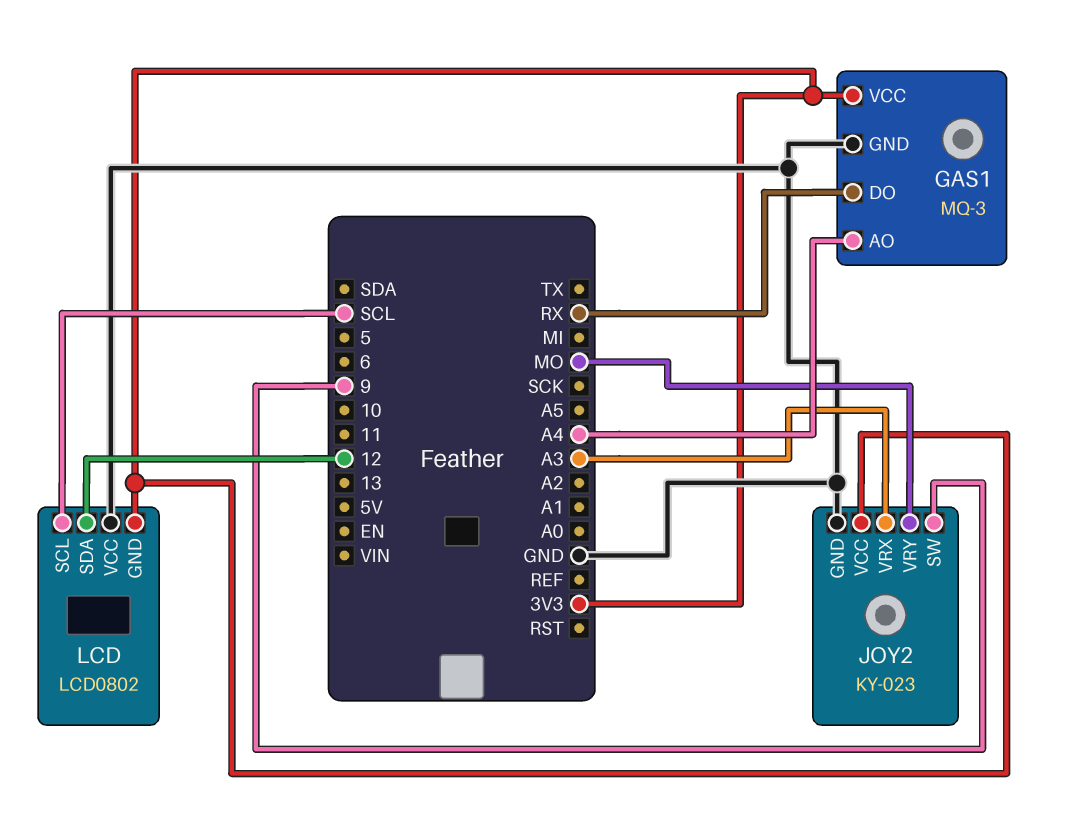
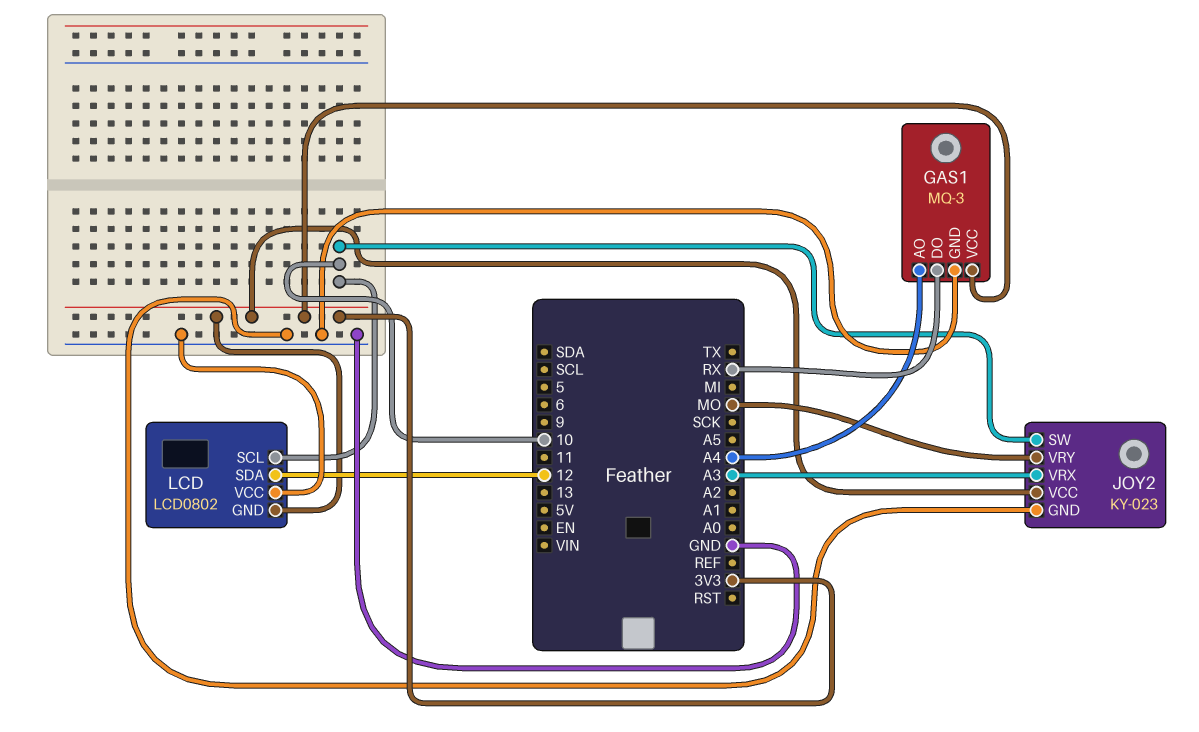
JOY2 pin SW: 9 -> 10
LCD pin SCL: SCL -> 10

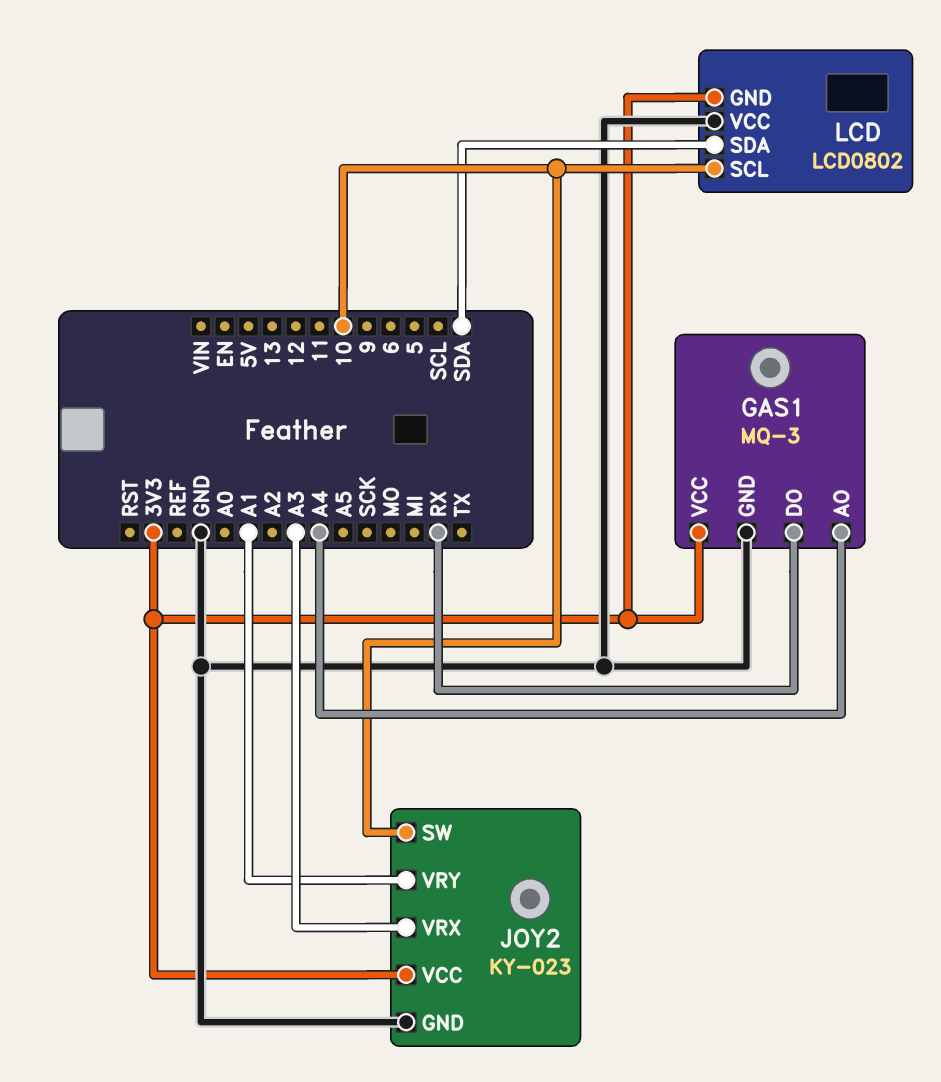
JOY2 pin VRY: MO -> A1
LCD pin SDA: 12 -> SDA

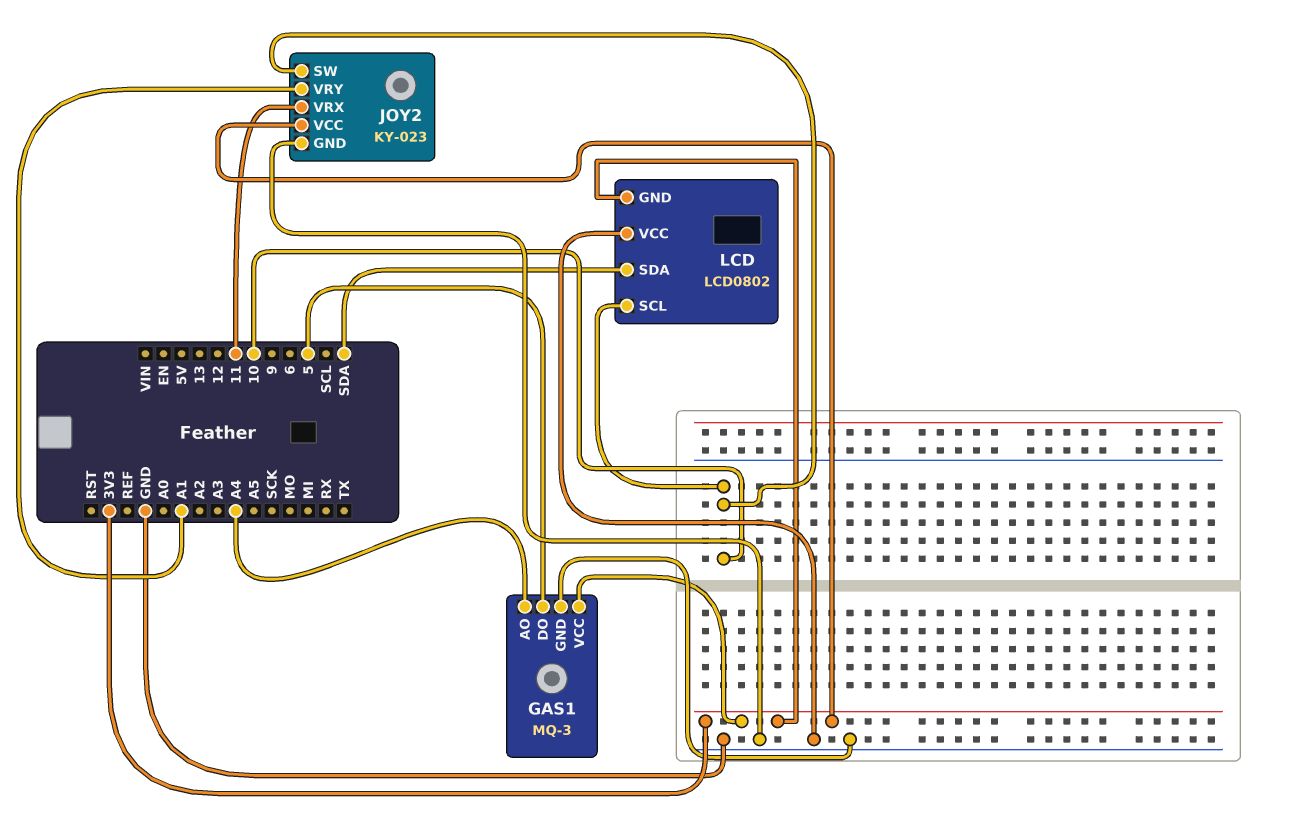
GAS1 pin DO: RX -> 5
JOY2 pin VRX: A3 -> 11

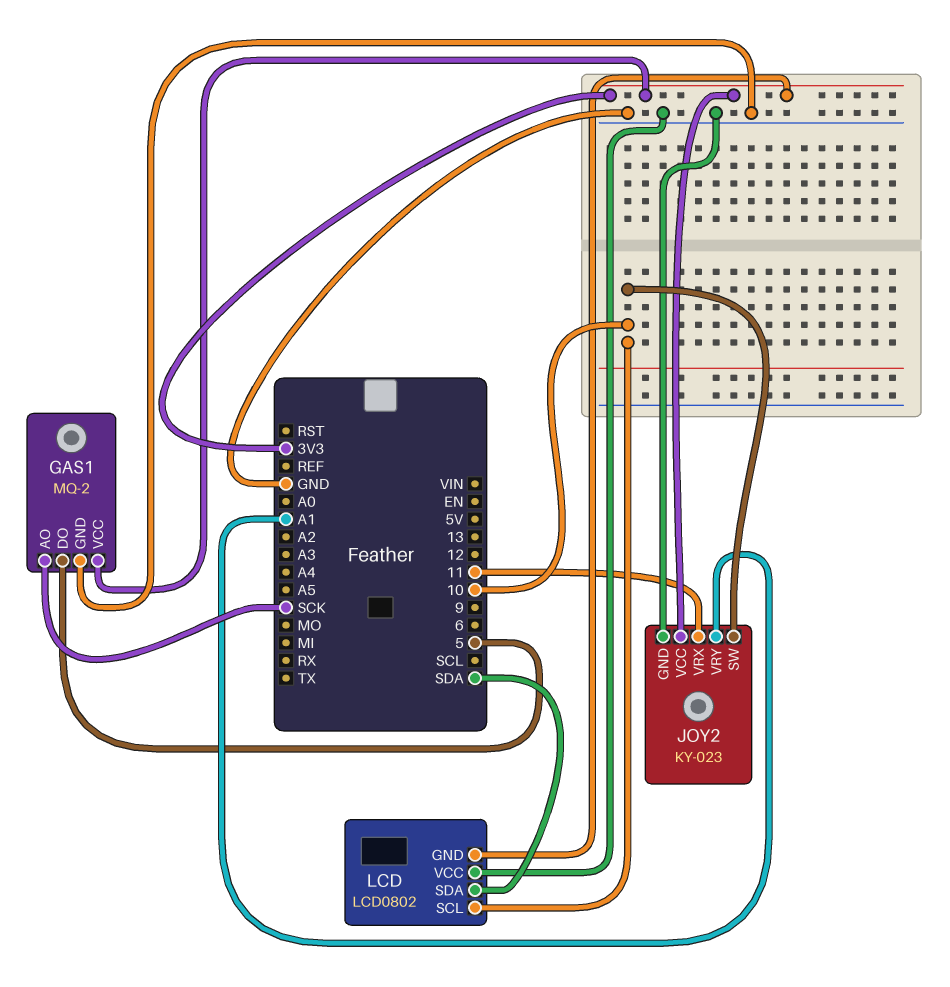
GAS1: MQ-3 -> MQ-2
GAS1 pin AO: A4 -> SCK

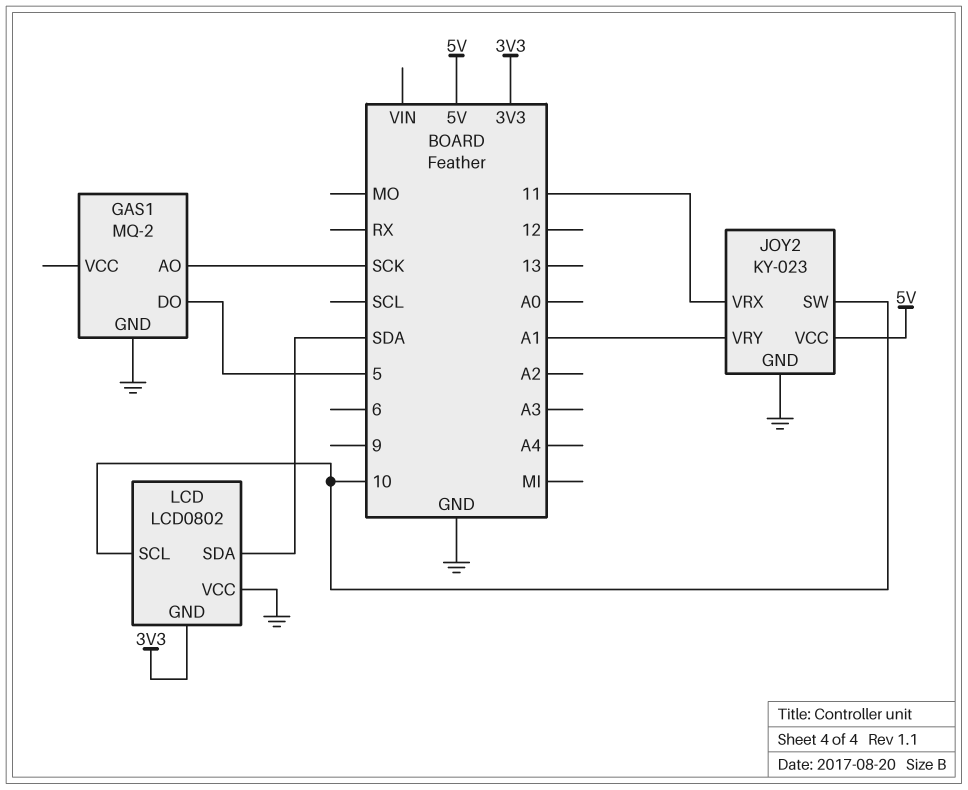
GAS1 pin VCC: 3V3 -> none
JOY2 pin VCC: 3V3 -> 5V

